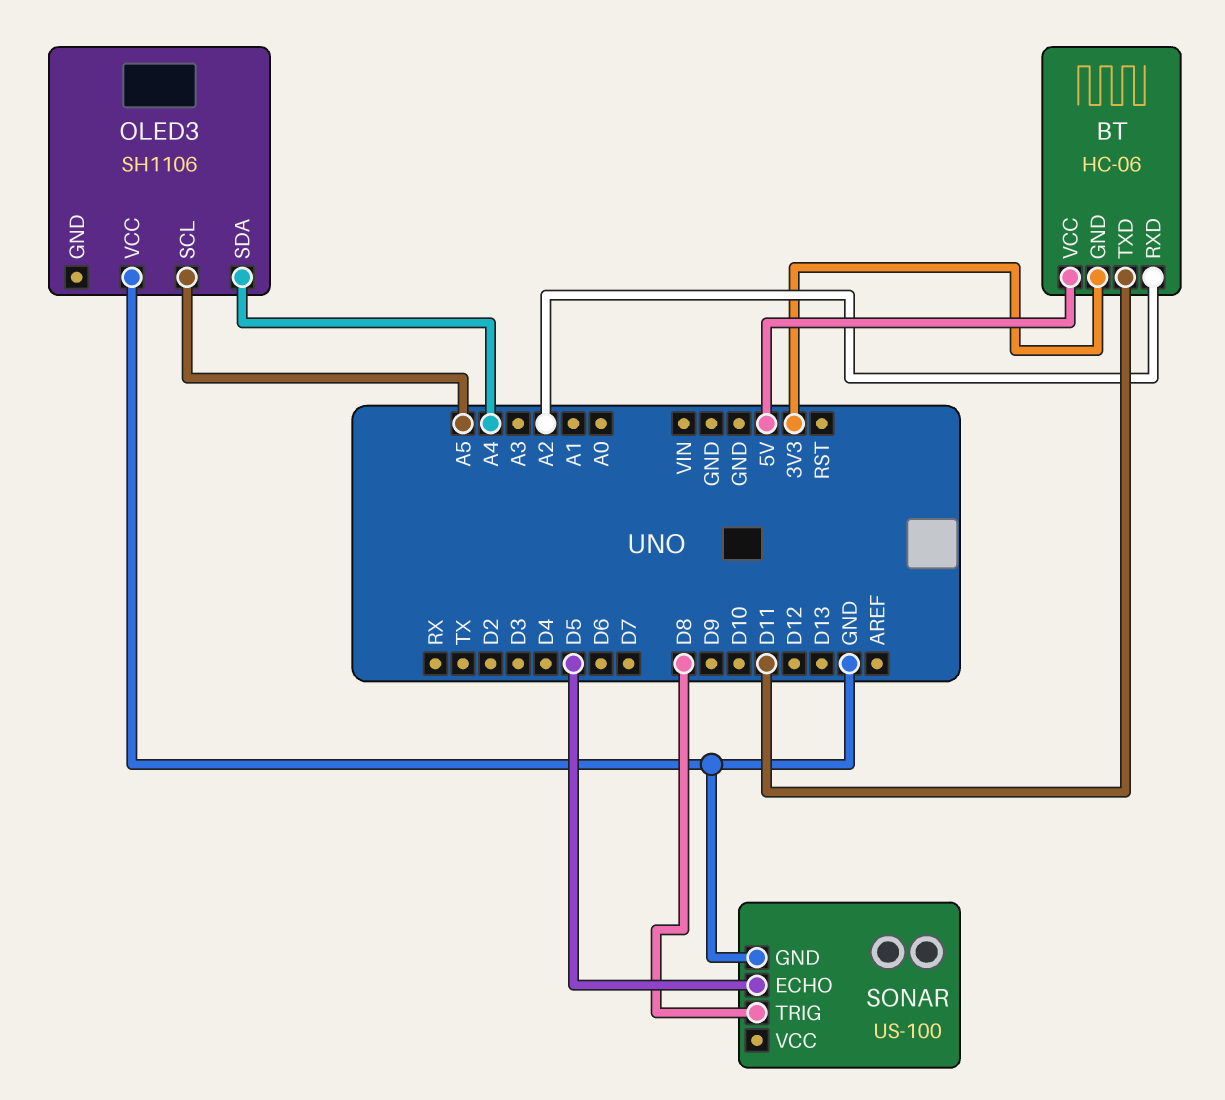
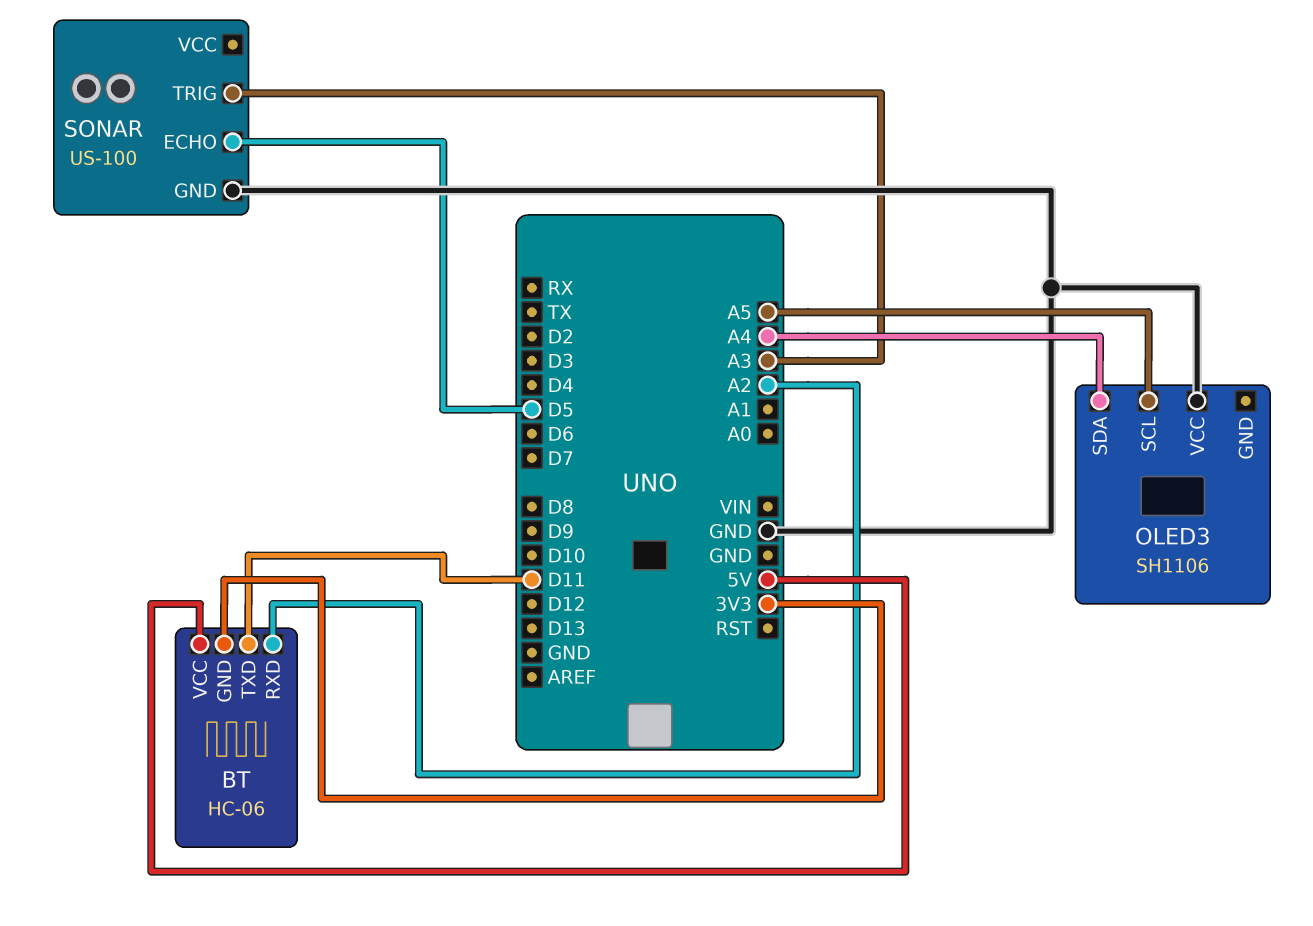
SONAR pin TRIG: D8 -> A3

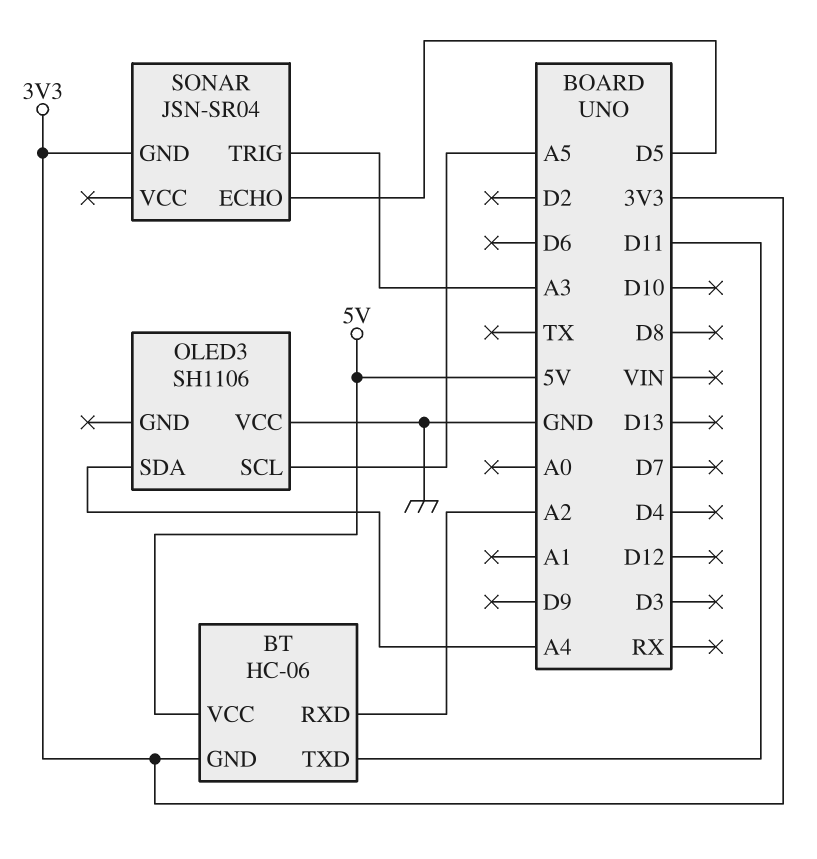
SONAR: US-100 -> JSN-SR04
SONAR pin GND: GND -> 3V3

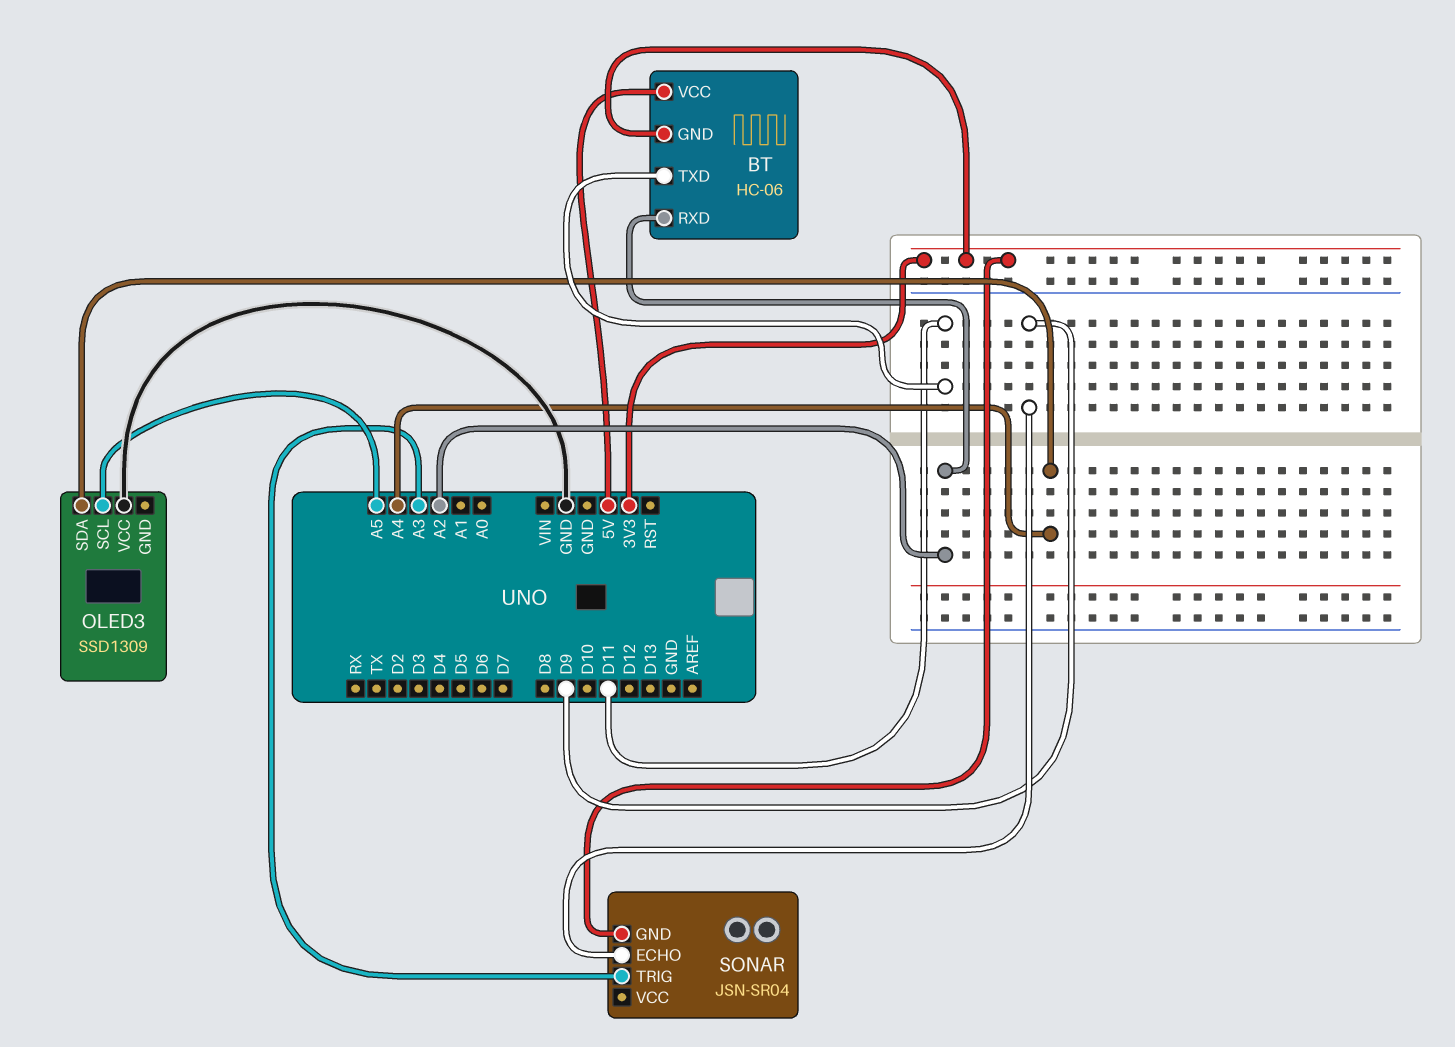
OLED3: SH1106 -> SSD1309
SONAR pin ECHO: D5 -> D9

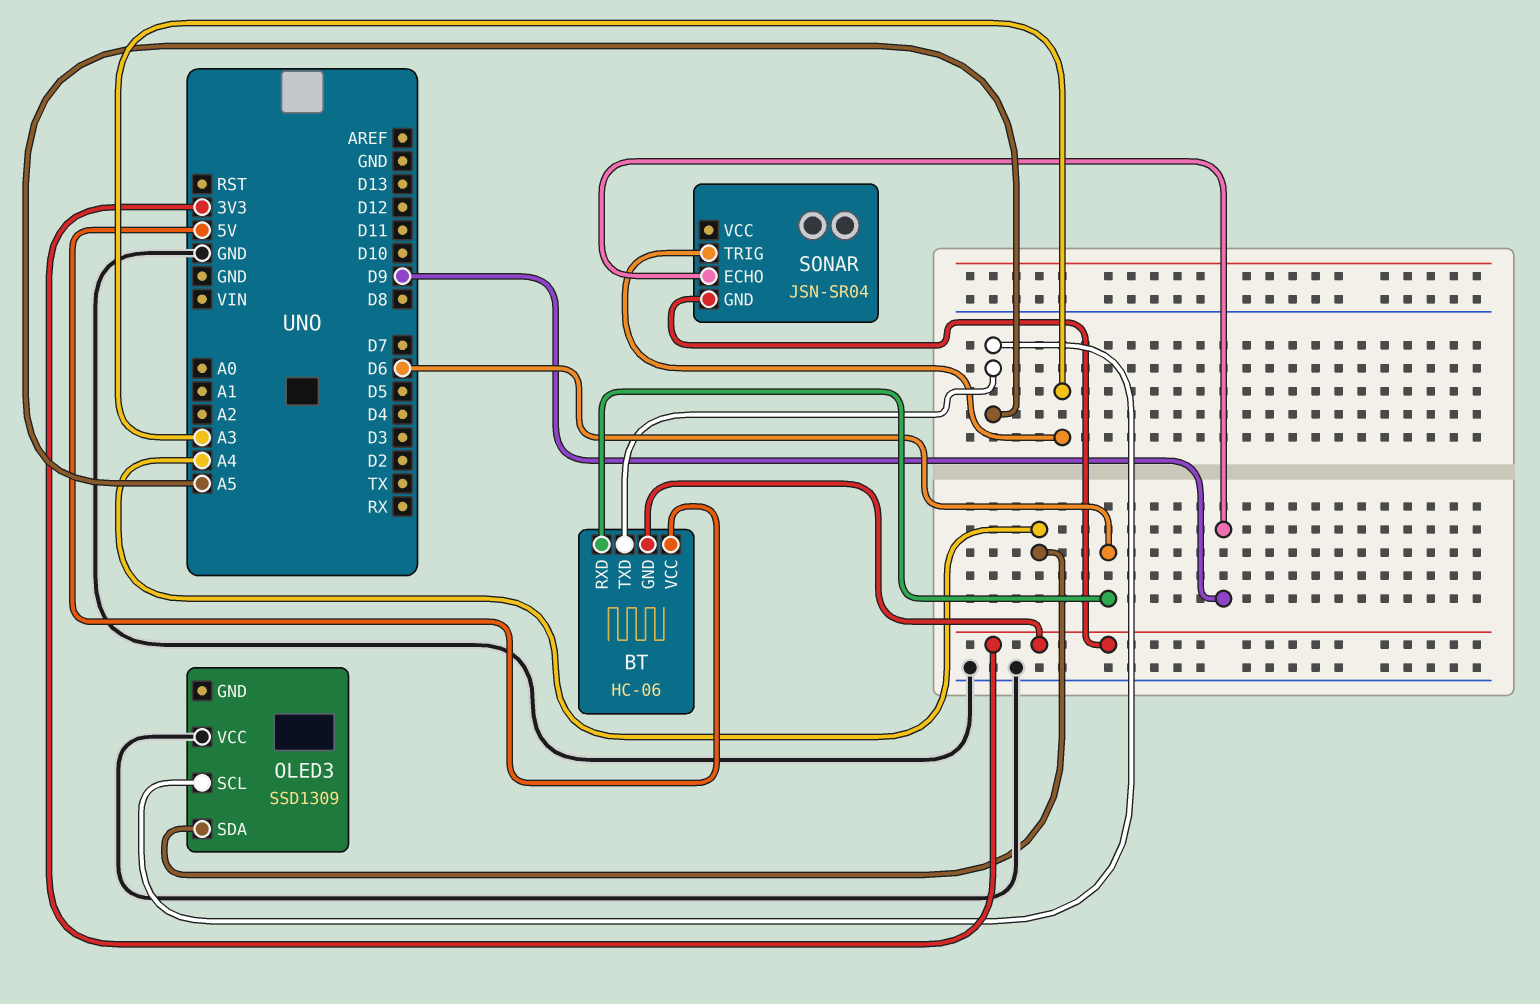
BT pin RXD: A2 -> D6
BT pin TXD: D11 -> A5

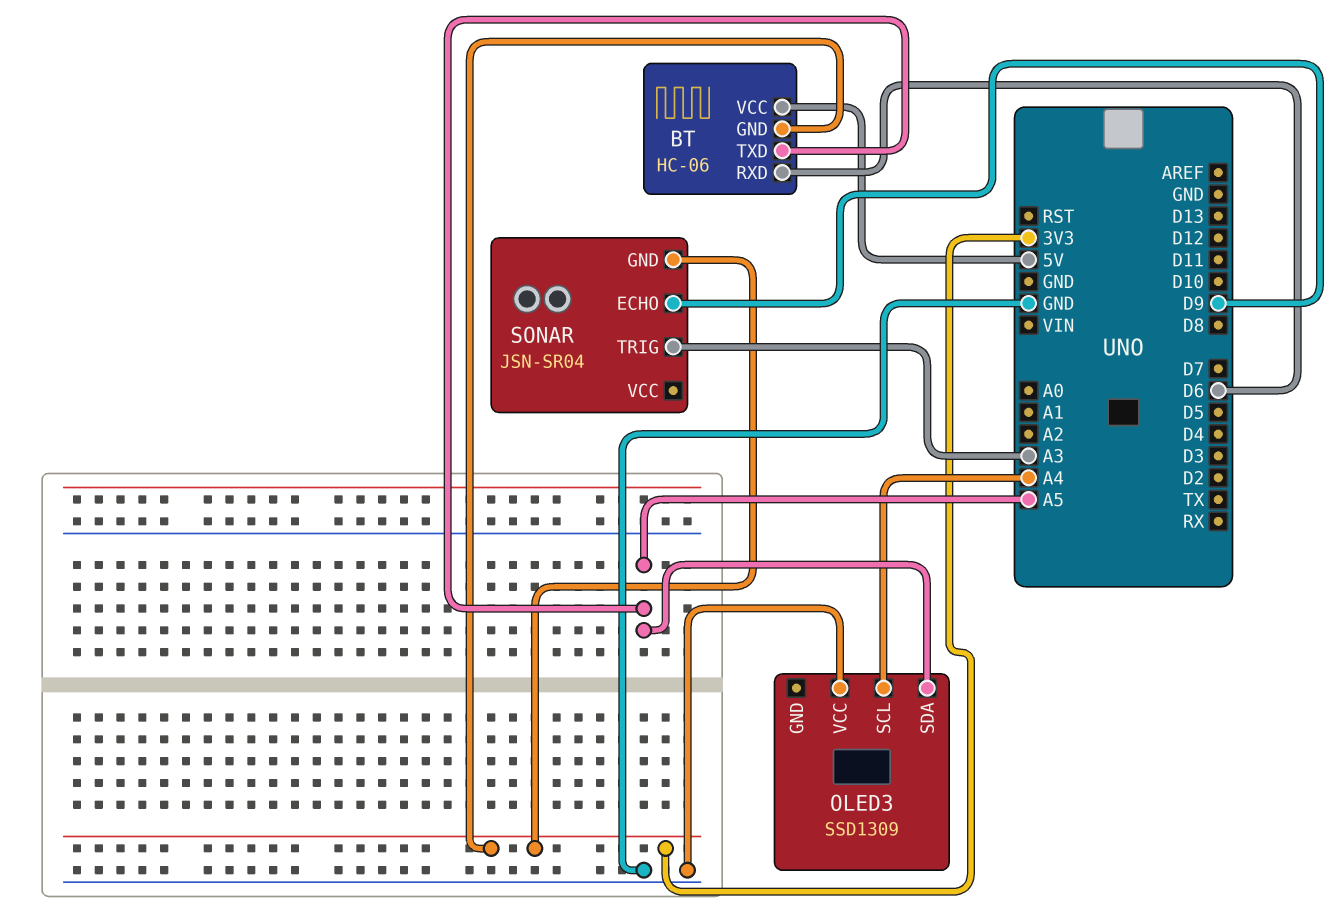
OLED3 pin SCL: A5 -> A4
OLED3 pin SDA: A4 -> A5

